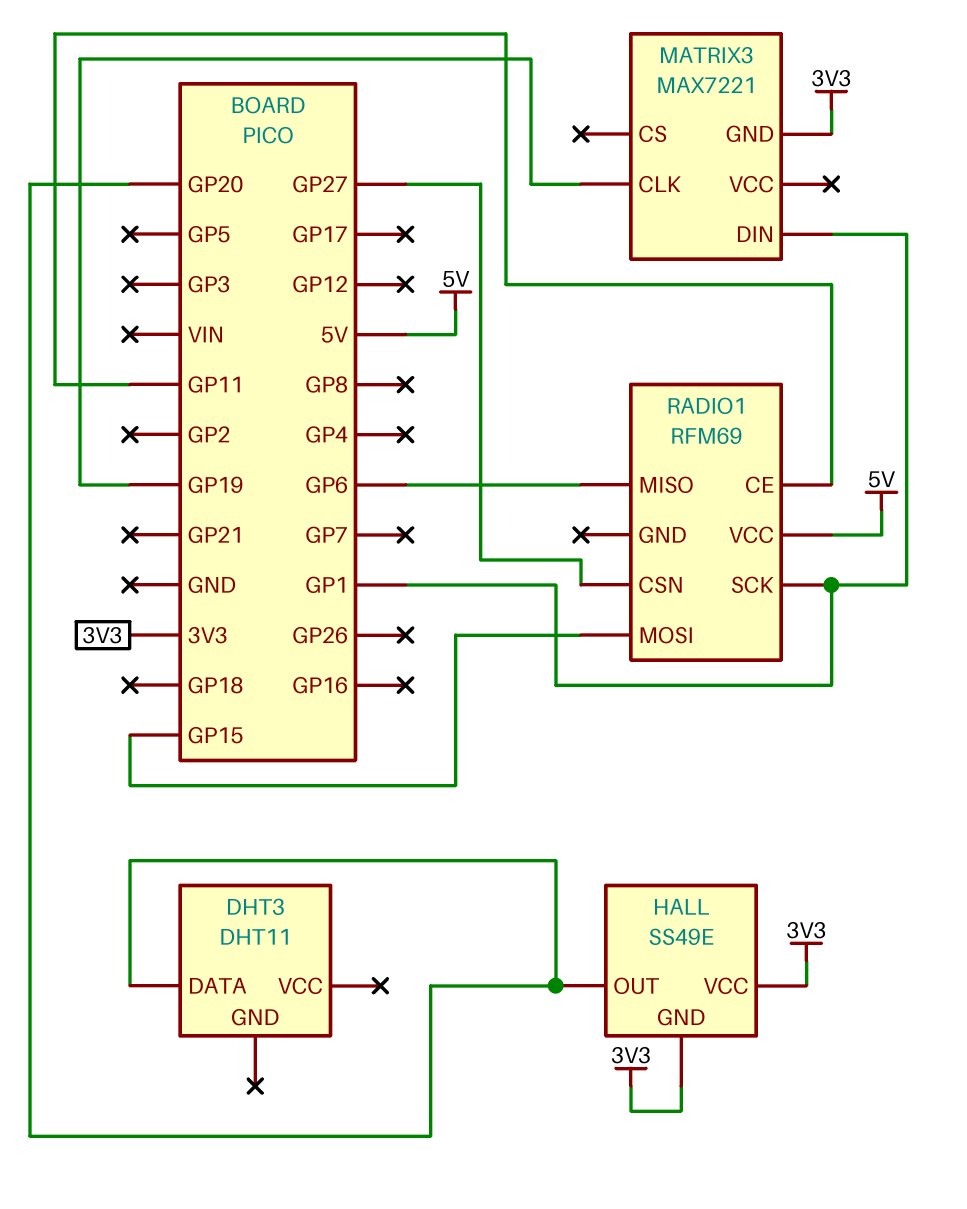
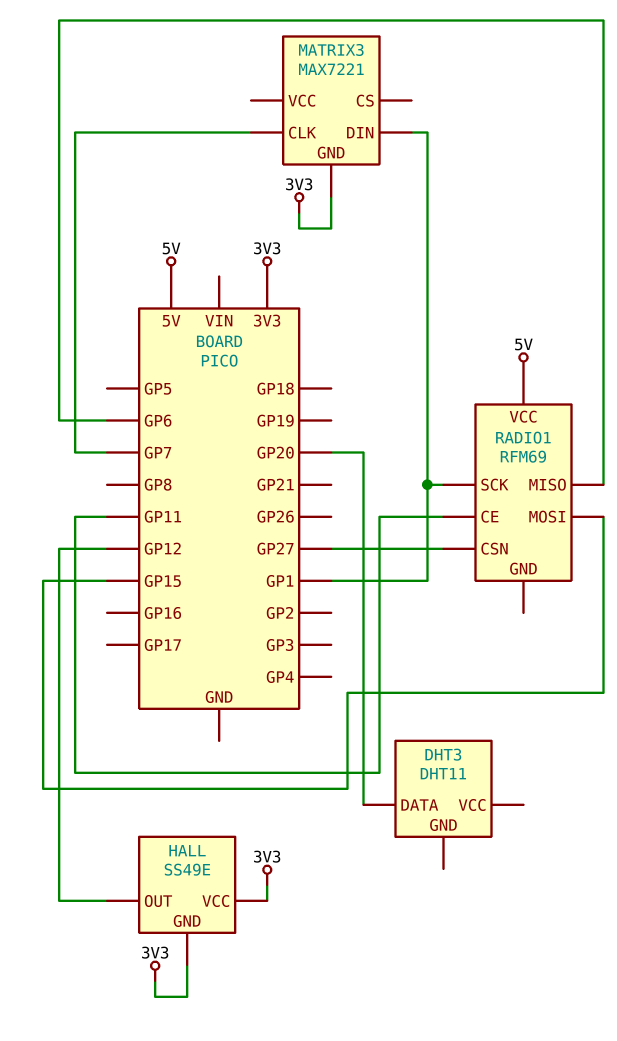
HALL pin OUT: GP20 -> GP12
MATRIX3 pin CLK: GP19 -> GP7

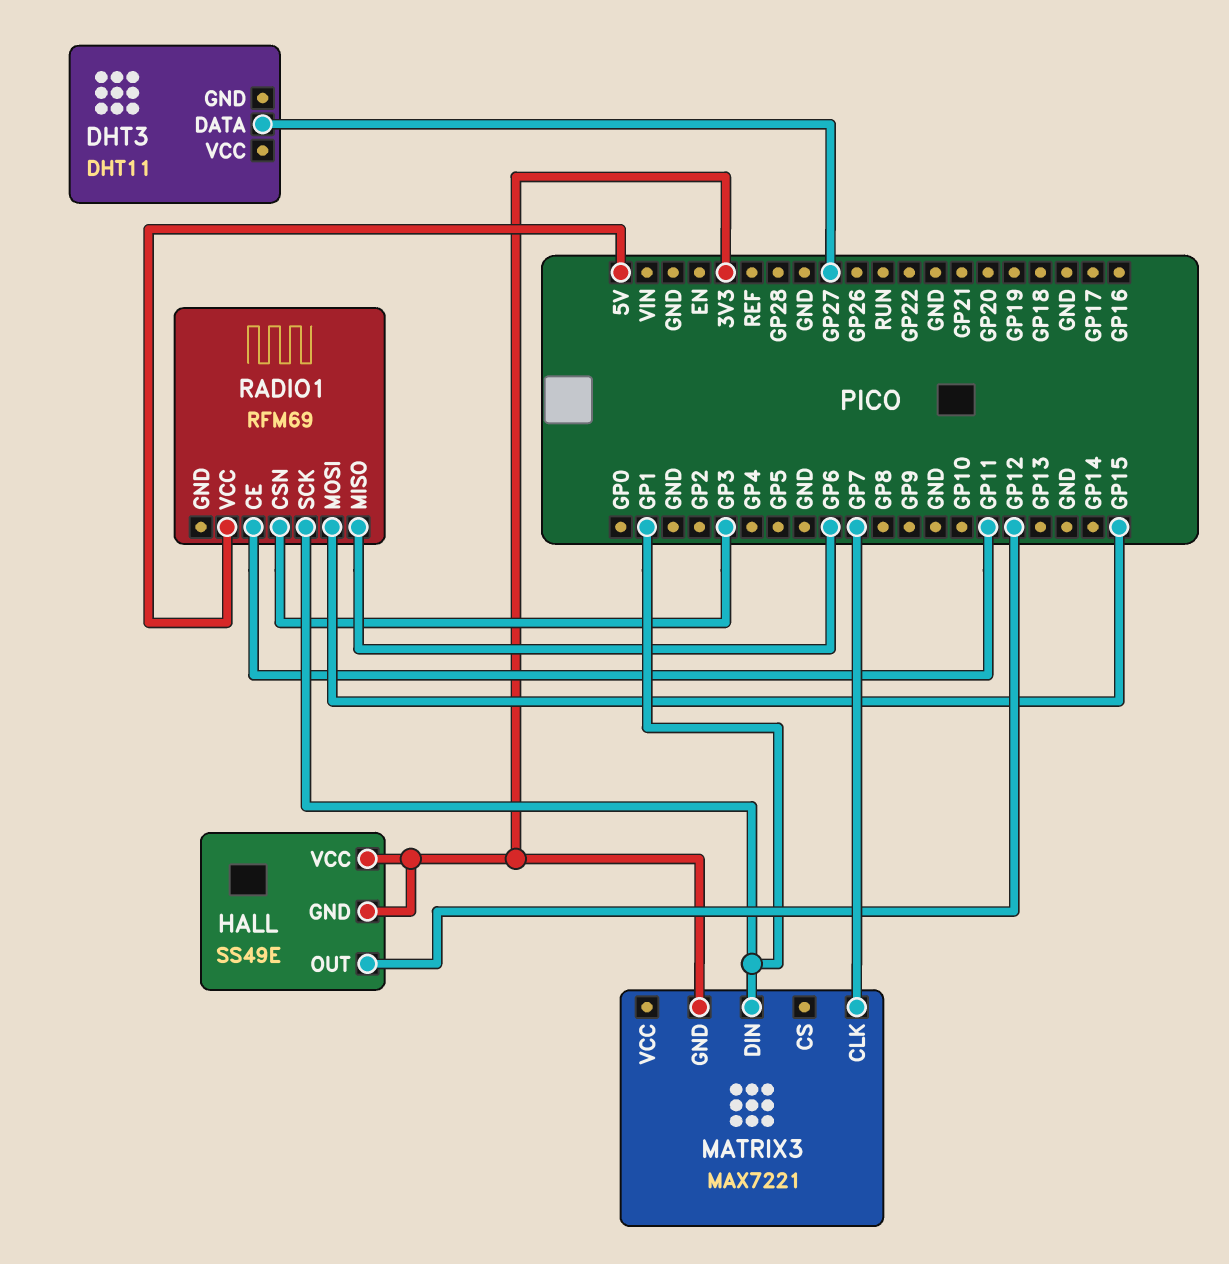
DHT3 pin DATA: GP20 -> GP27
RADIO1 pin CSN: GP27 -> GP3

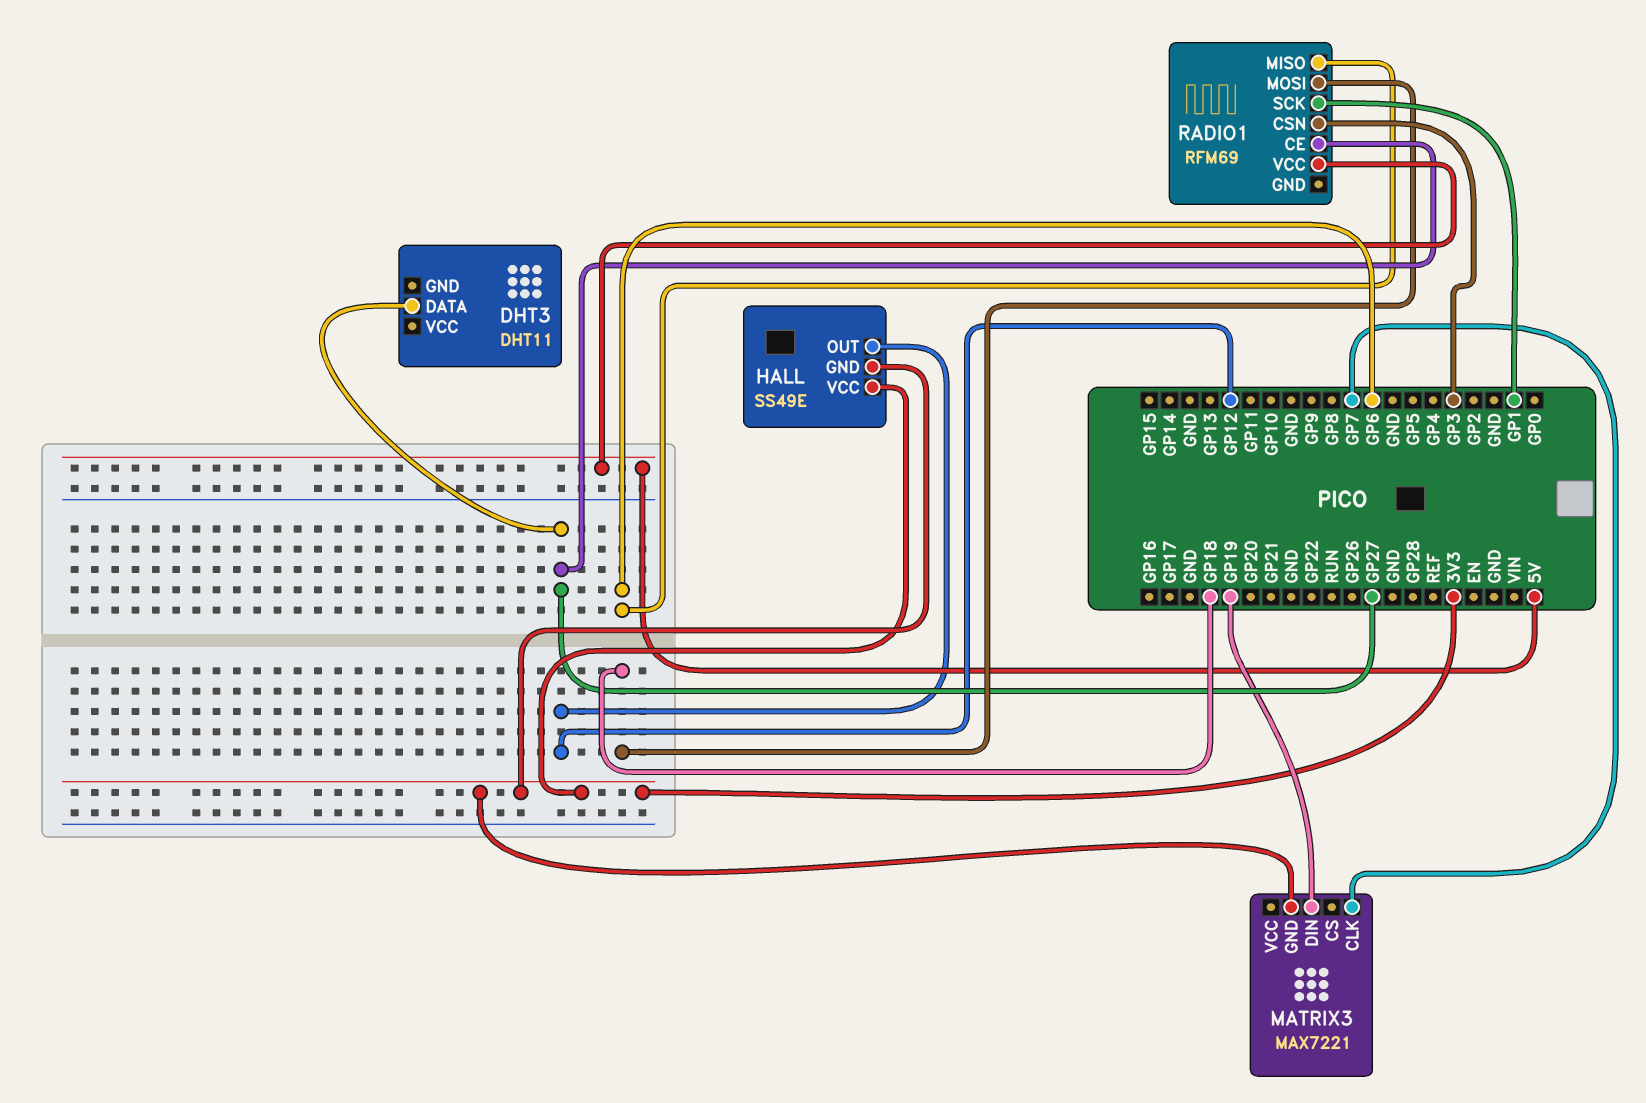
MATRIX3 pin DIN: GP1 -> GP19
RADIO1 pin CE: GP11 -> GP27
RADIO1 pin MOSI: GP15 -> GP18

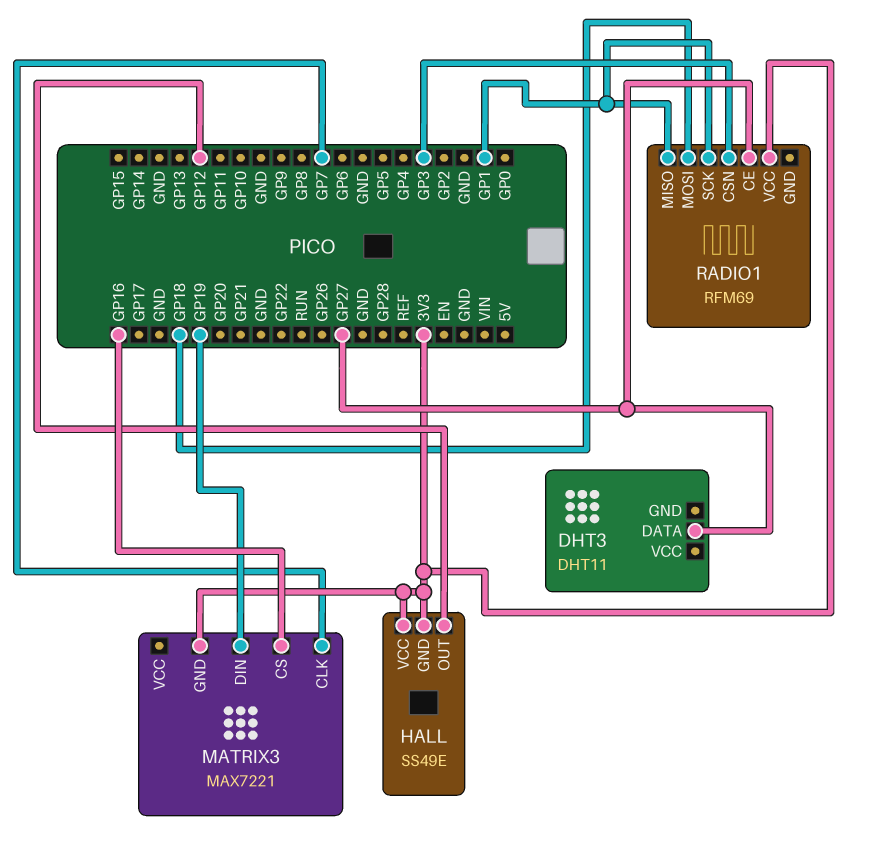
MATRIX3 pin CS: none -> GP16
RADIO1 pin MISO: GP6 -> GP1
RADIO1 pin VCC: 5V -> 3V3

